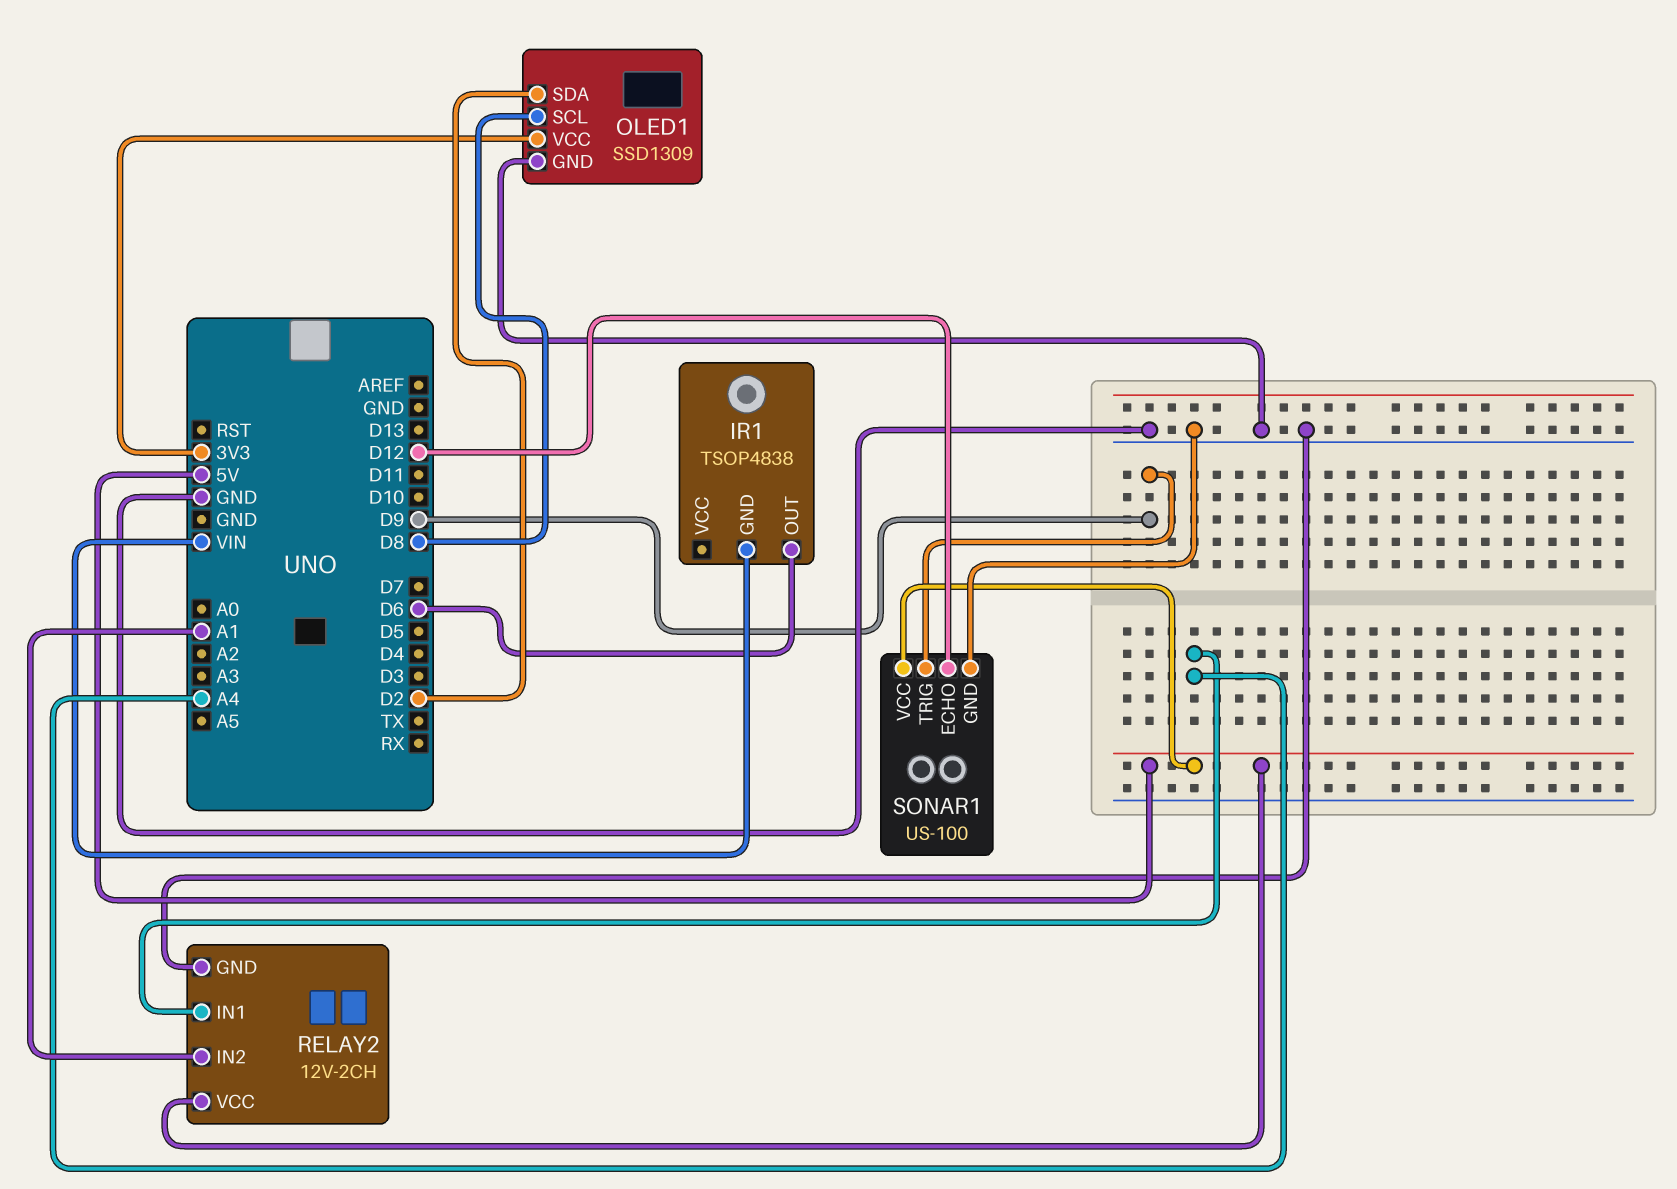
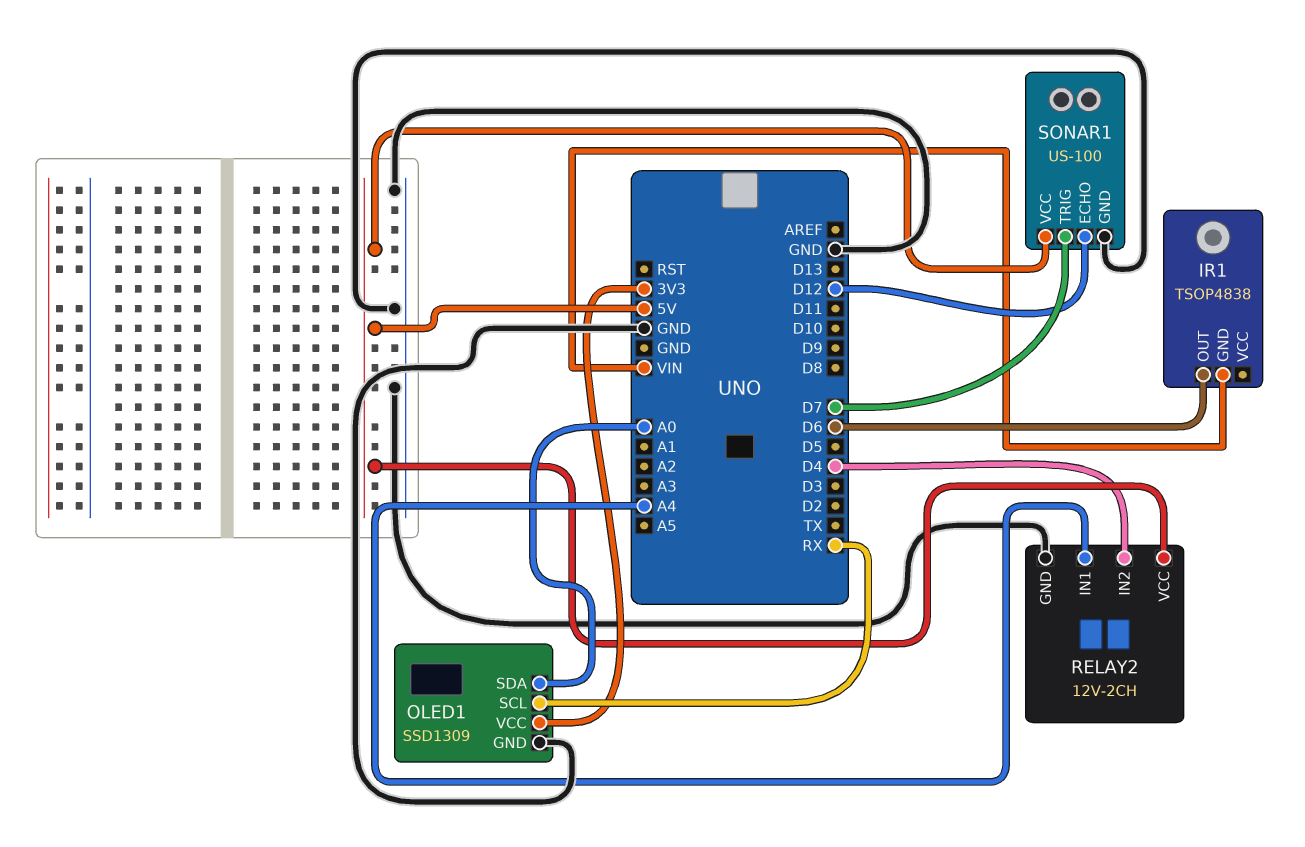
OLED1 pin SCL: D8 -> RX
OLED1 pin SDA: D2 -> A0
RELAY2 pin IN2: A1 -> D4
SONAR1 pin TRIG: D9 -> D7

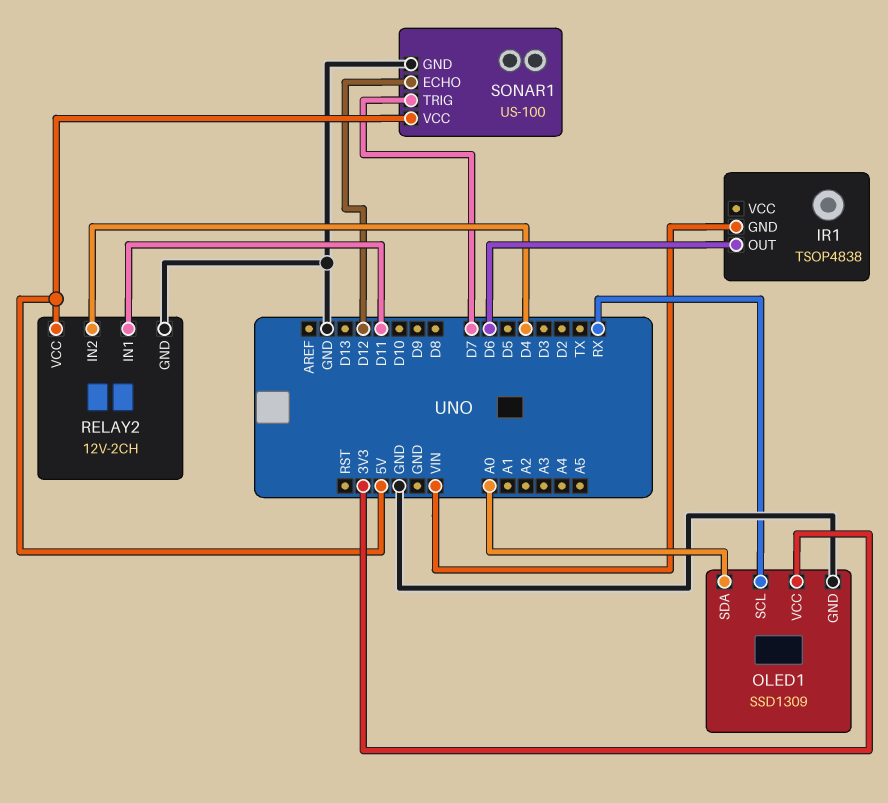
RELAY2 pin IN1: A4 -> D11

